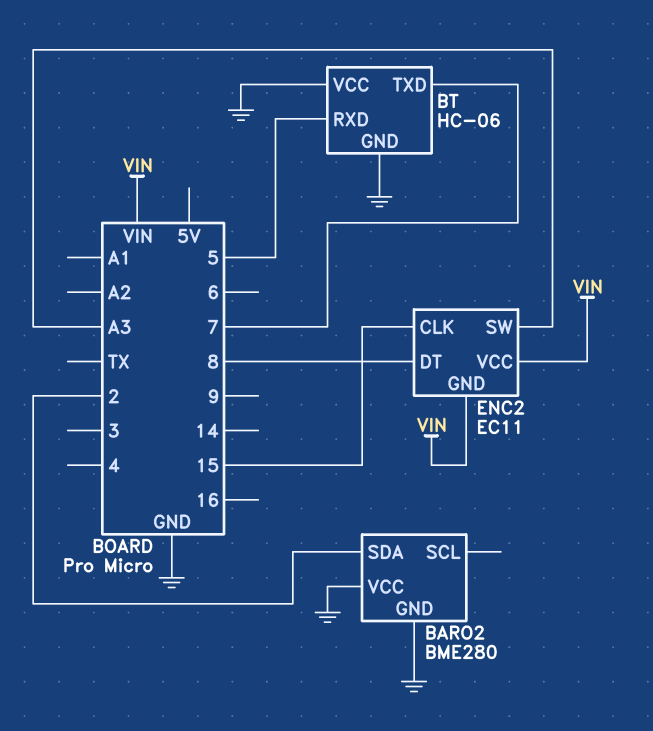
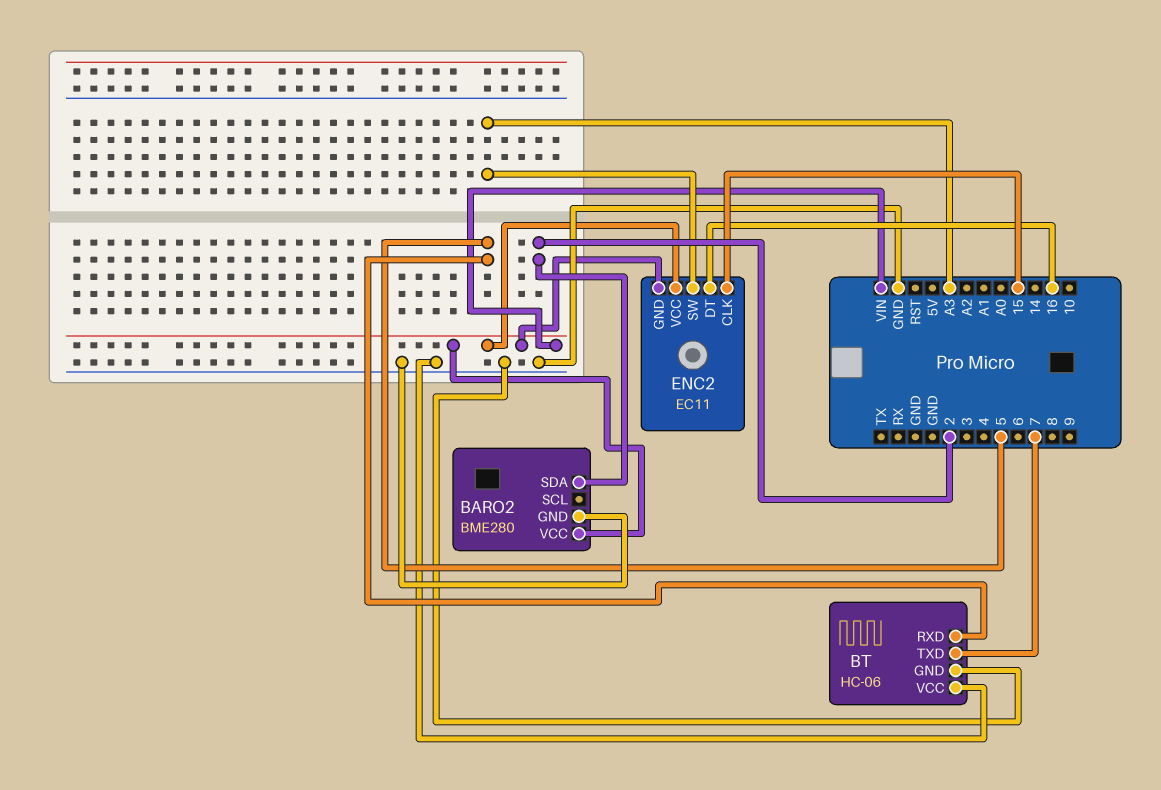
BARO2 pin VCC: GND -> VIN
ENC2 pin DT: 8 -> 16

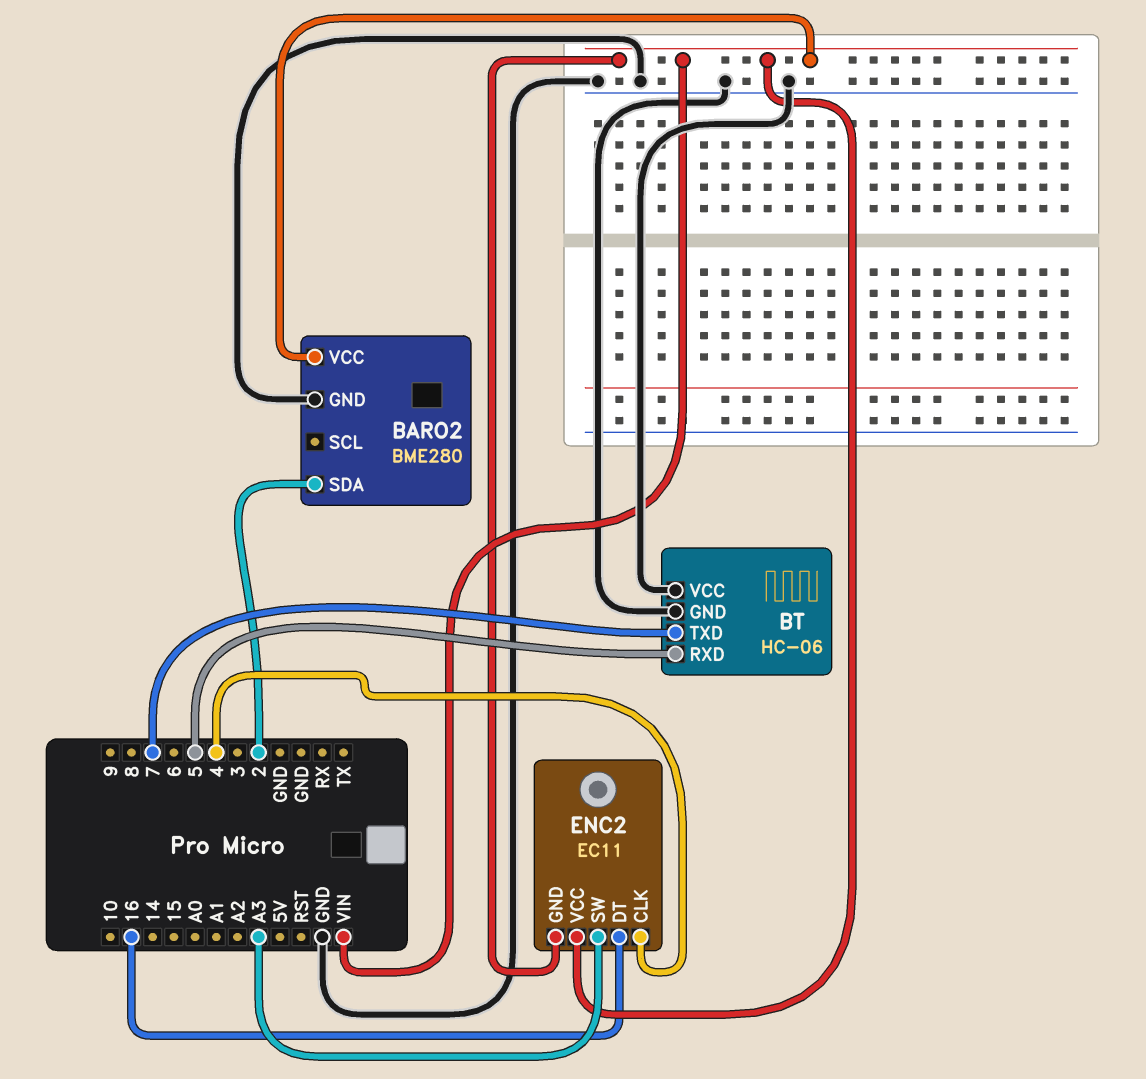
ENC2 pin CLK: 15 -> 4

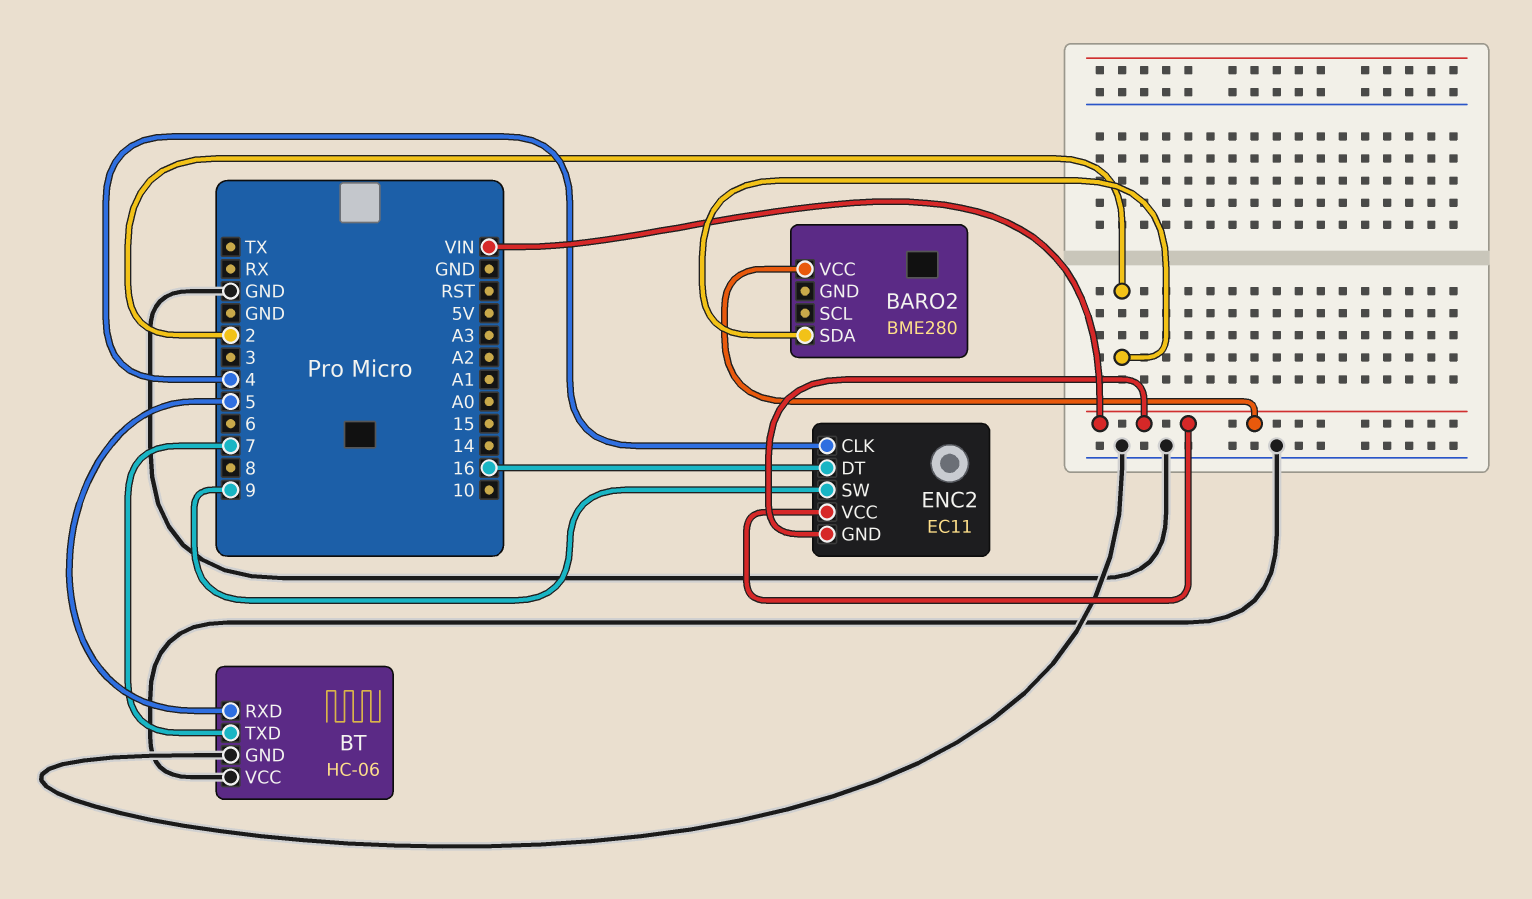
BARO2 pin GND: GND -> none
ENC2 pin SW: A3 -> 9

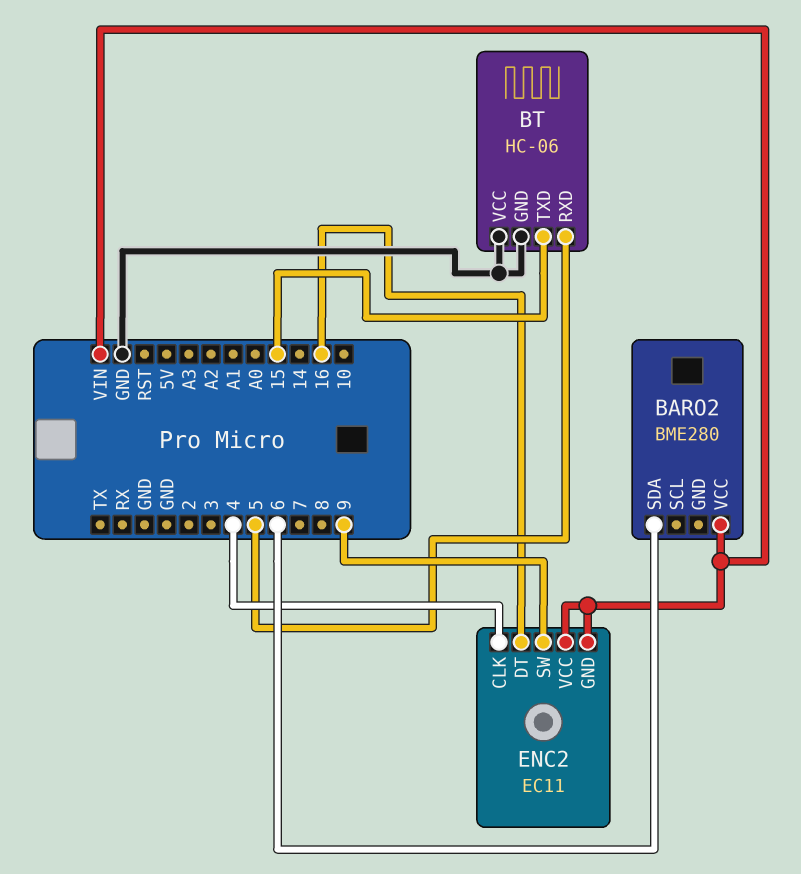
BARO2 pin SDA: 2 -> 6
BT pin TXD: 7 -> 15

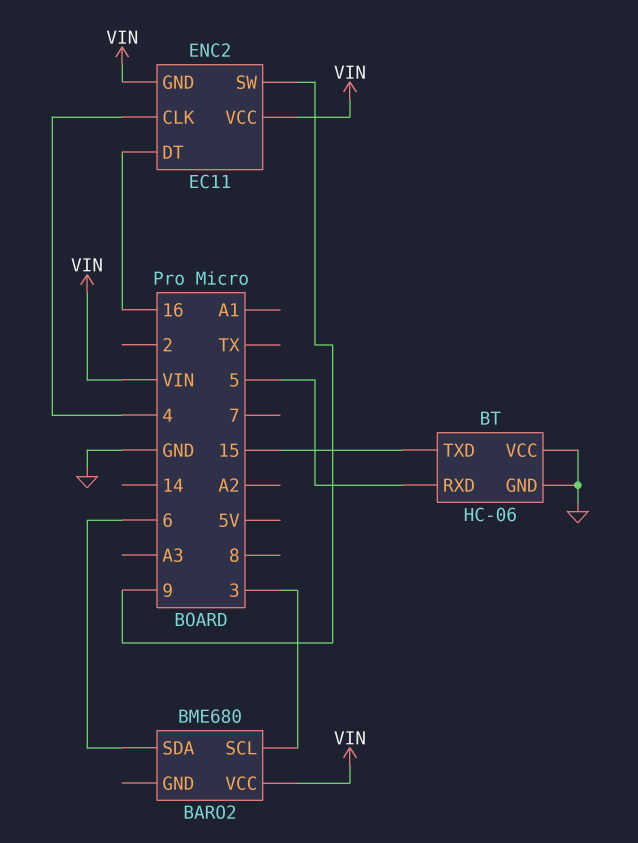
BARO2: BME280 -> BME680
BARO2 pin SCL: none -> 3

